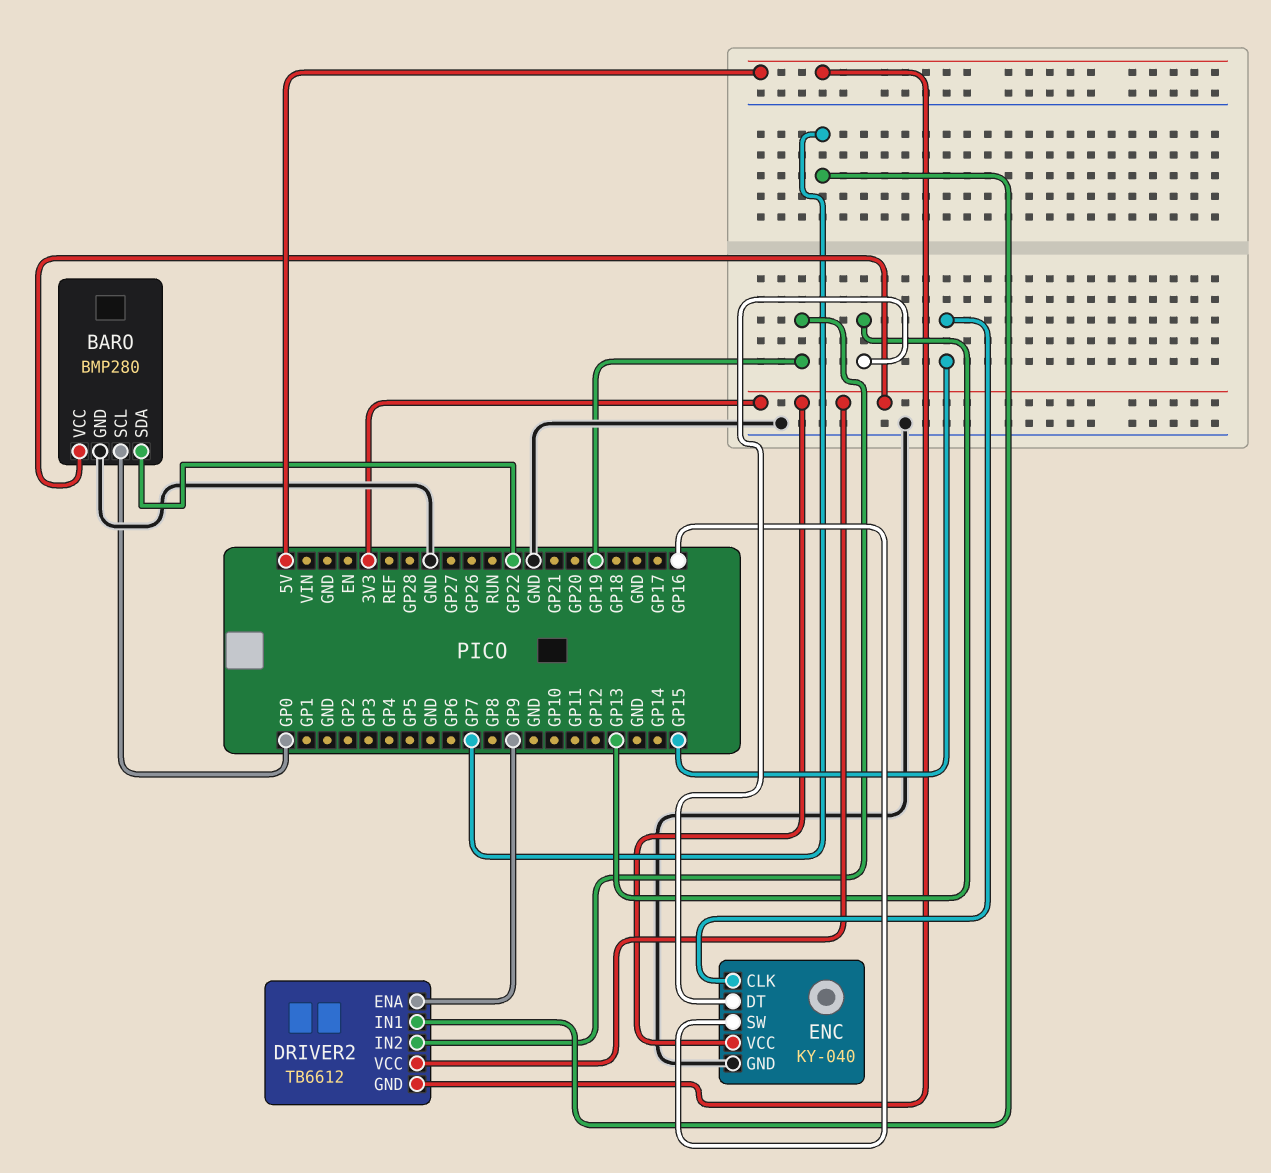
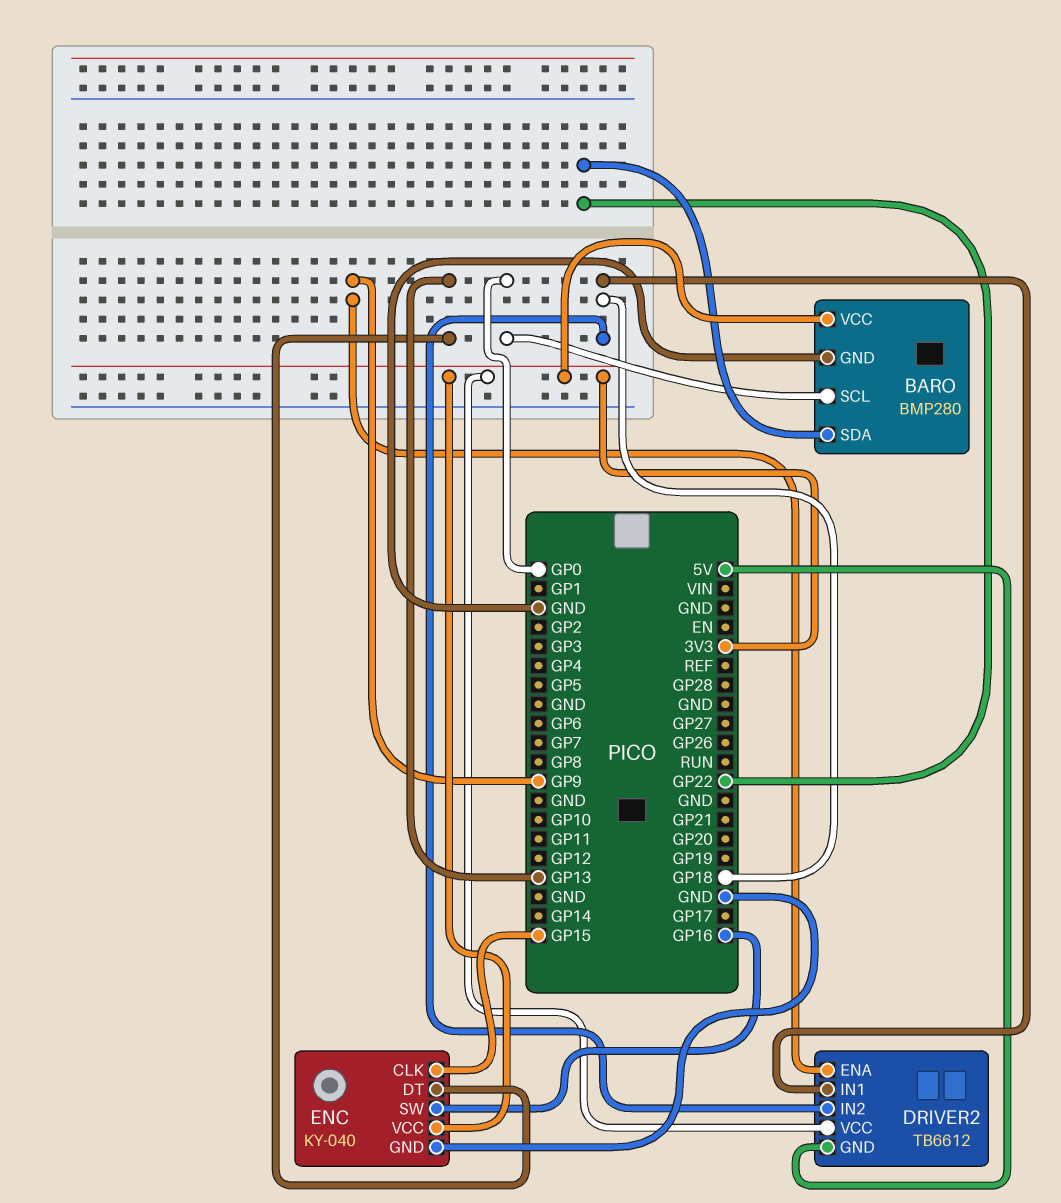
DRIVER2 pin IN1: GP7 -> GP18
DRIVER2 pin IN2: GP19 -> GP18

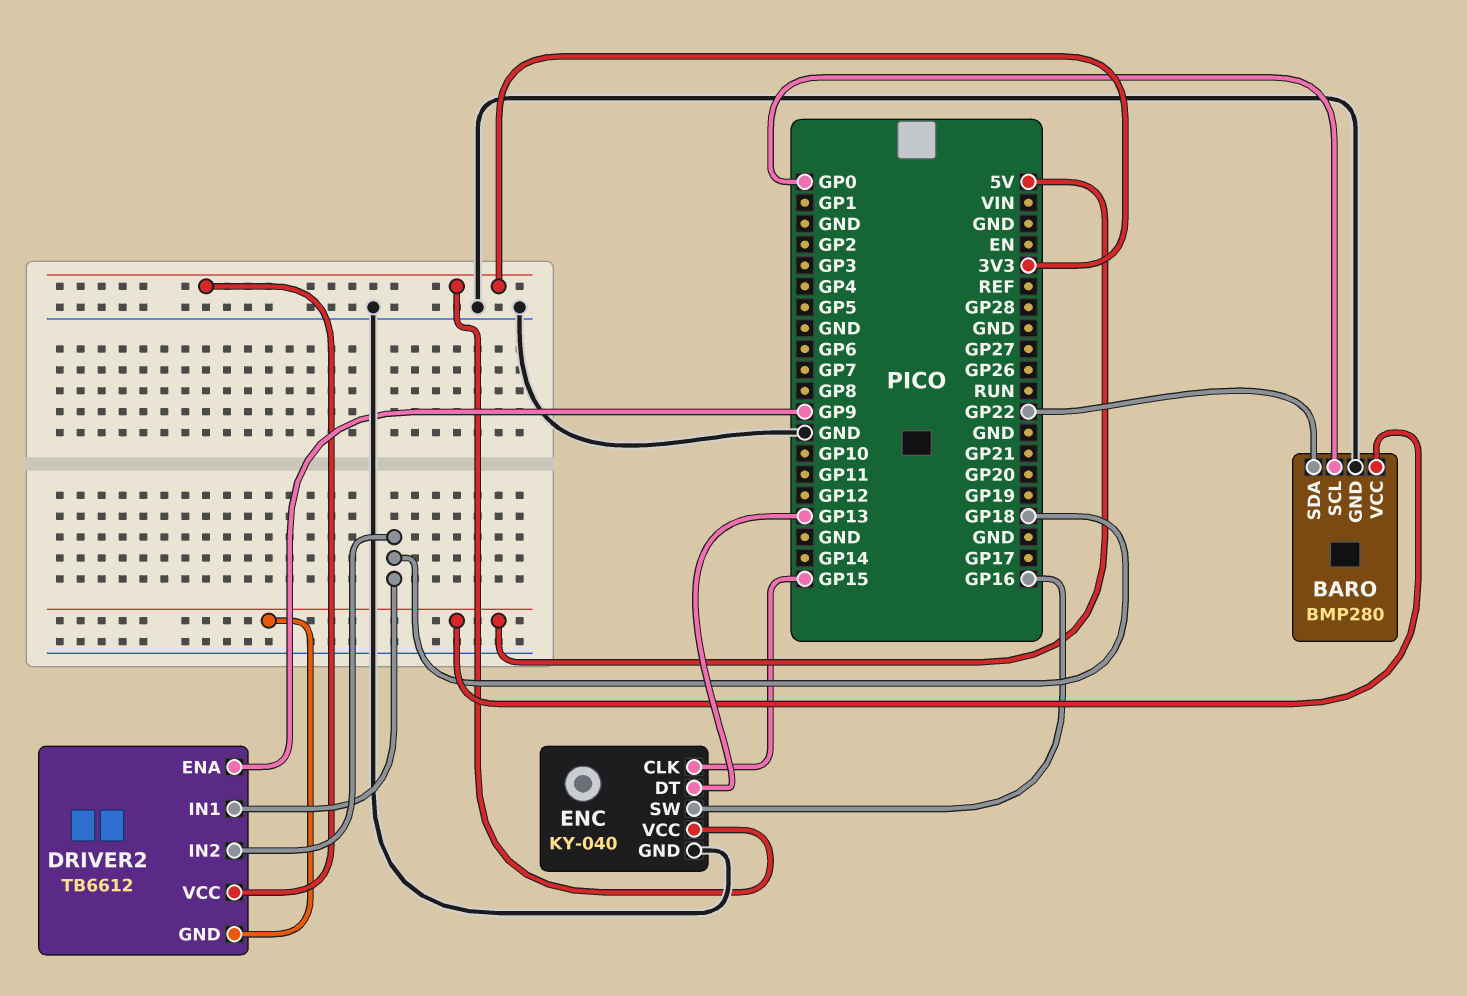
BARO pin VCC: 3V3 -> 5V

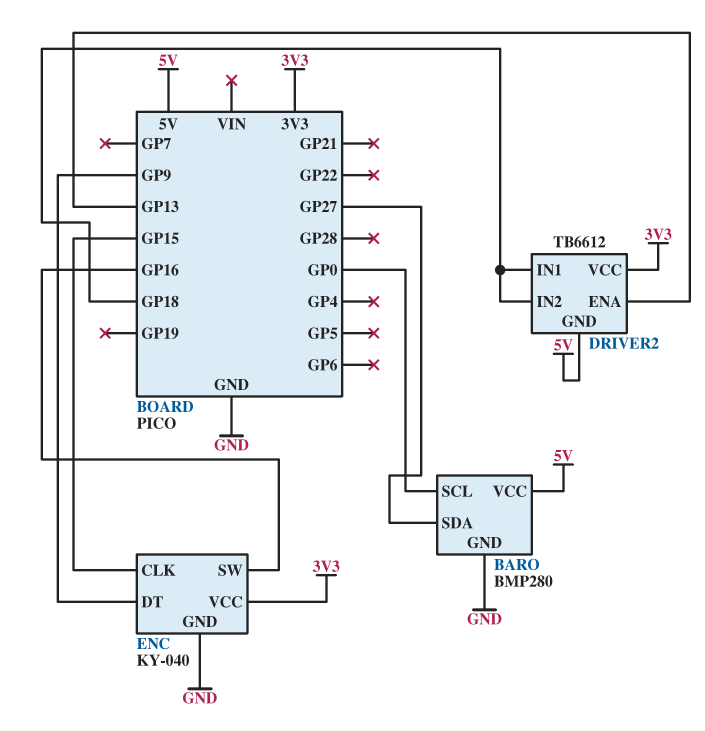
BARO pin SDA: GP22 -> GP27
DRIVER2 pin ENA: GP9 -> GP13
ENC pin DT: GP13 -> GP9

